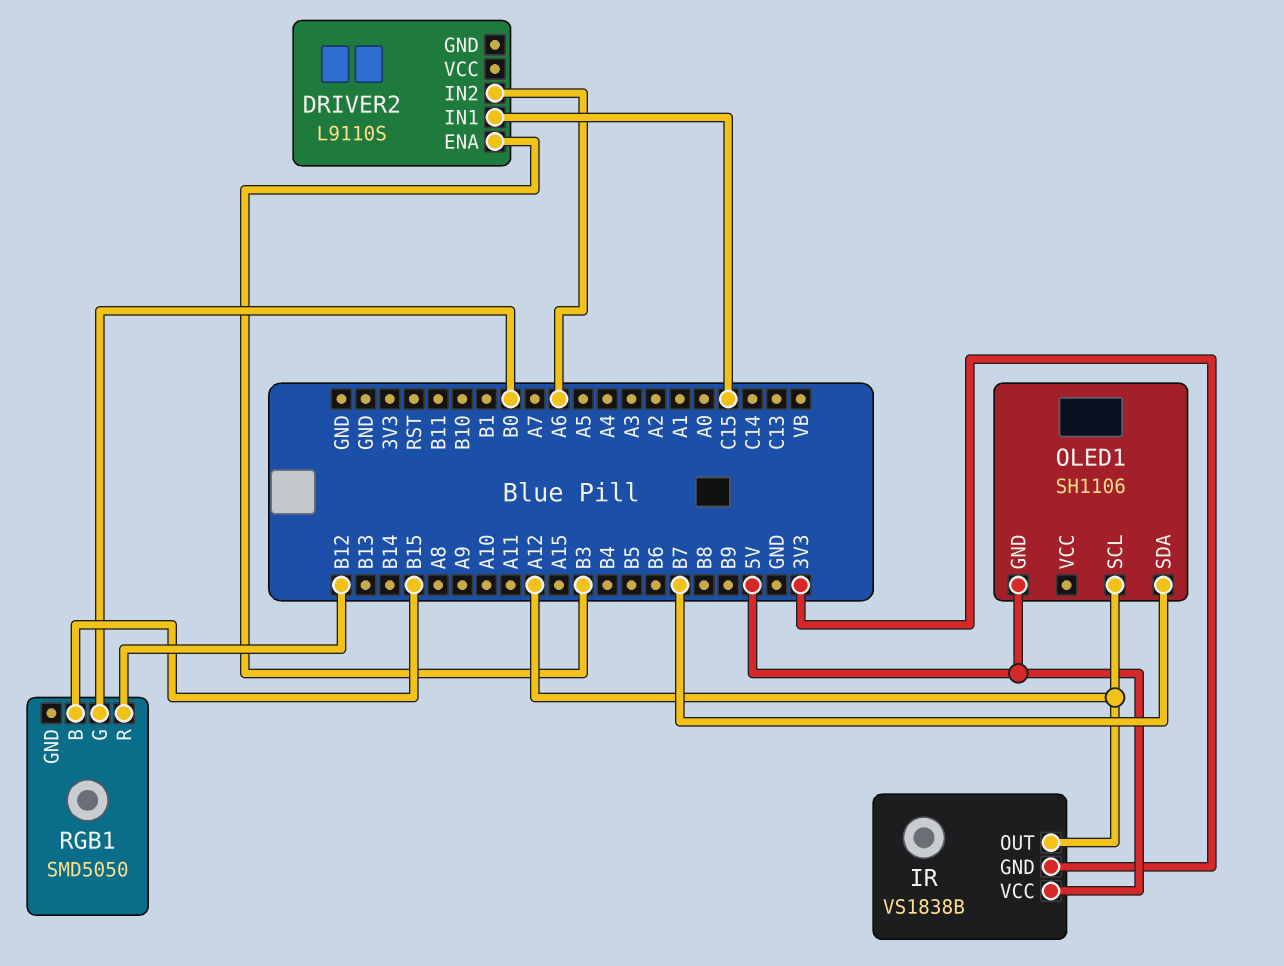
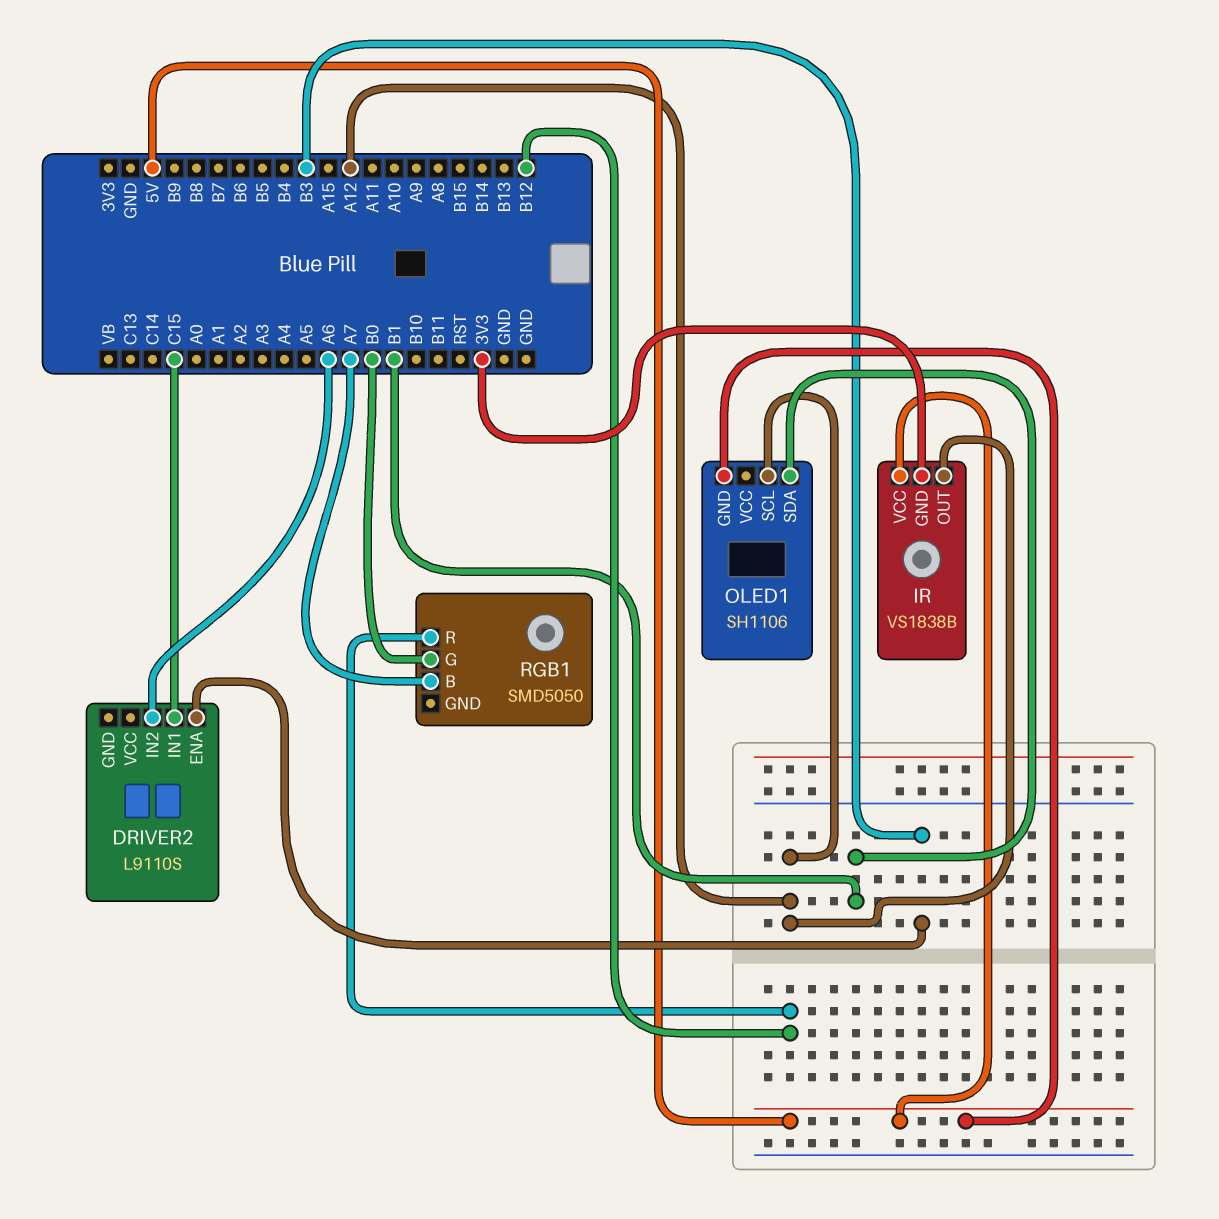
OLED1 pin SDA: B7 -> B1
RGB1 pin B: B15 -> A7

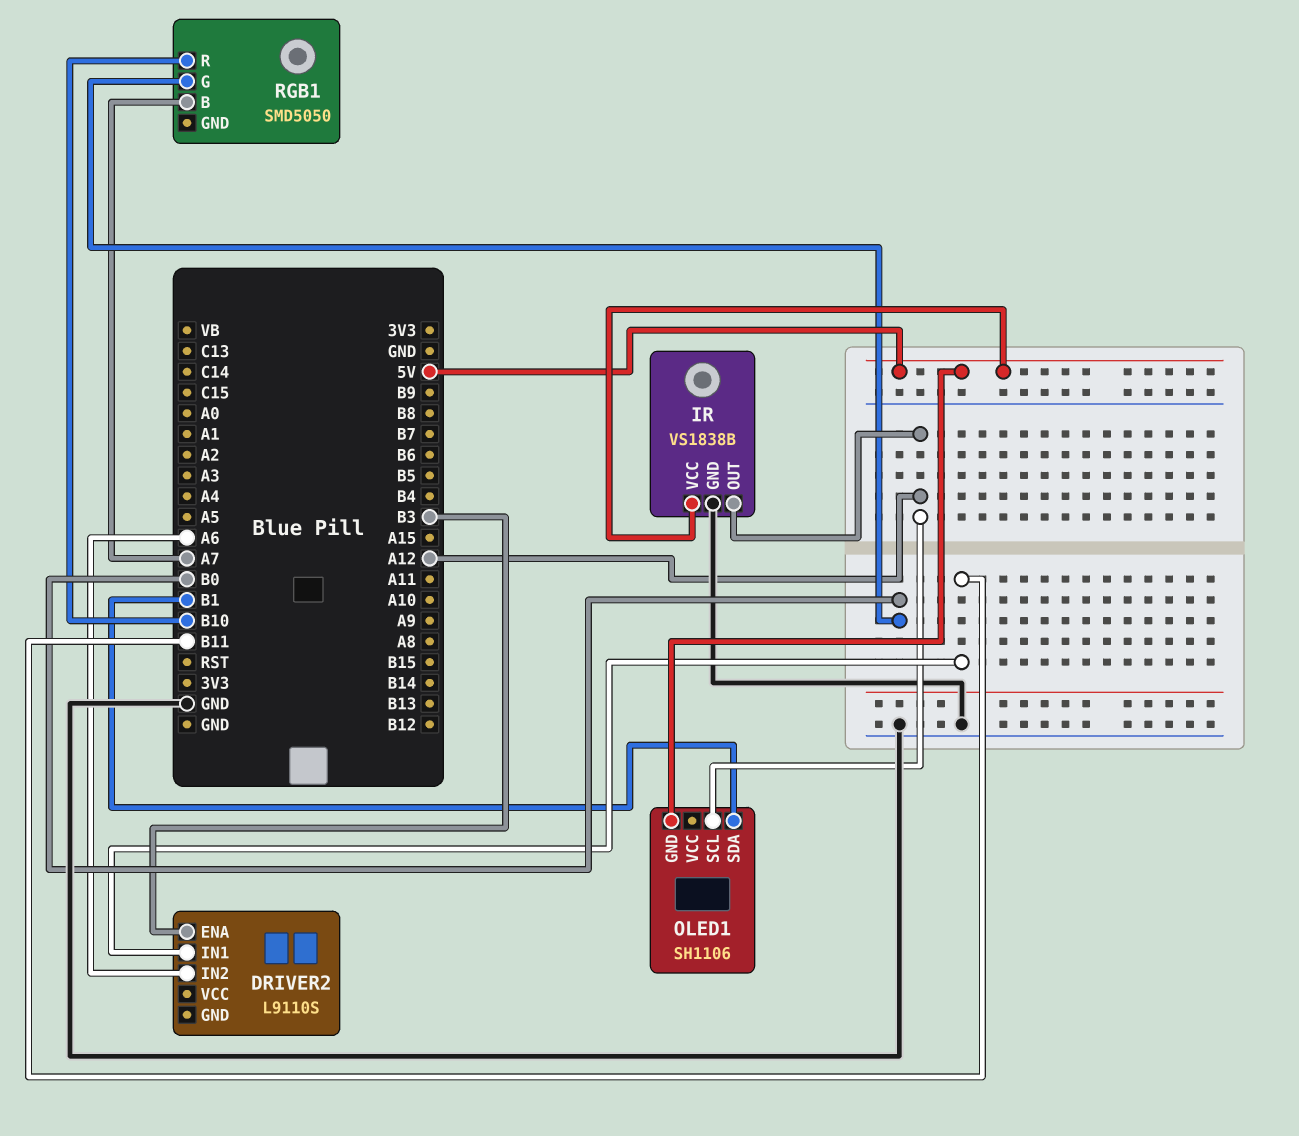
DRIVER2 pin IN1: C15 -> B11
IR pin GND: 3V3 -> GND
RGB1 pin R: B12 -> B10

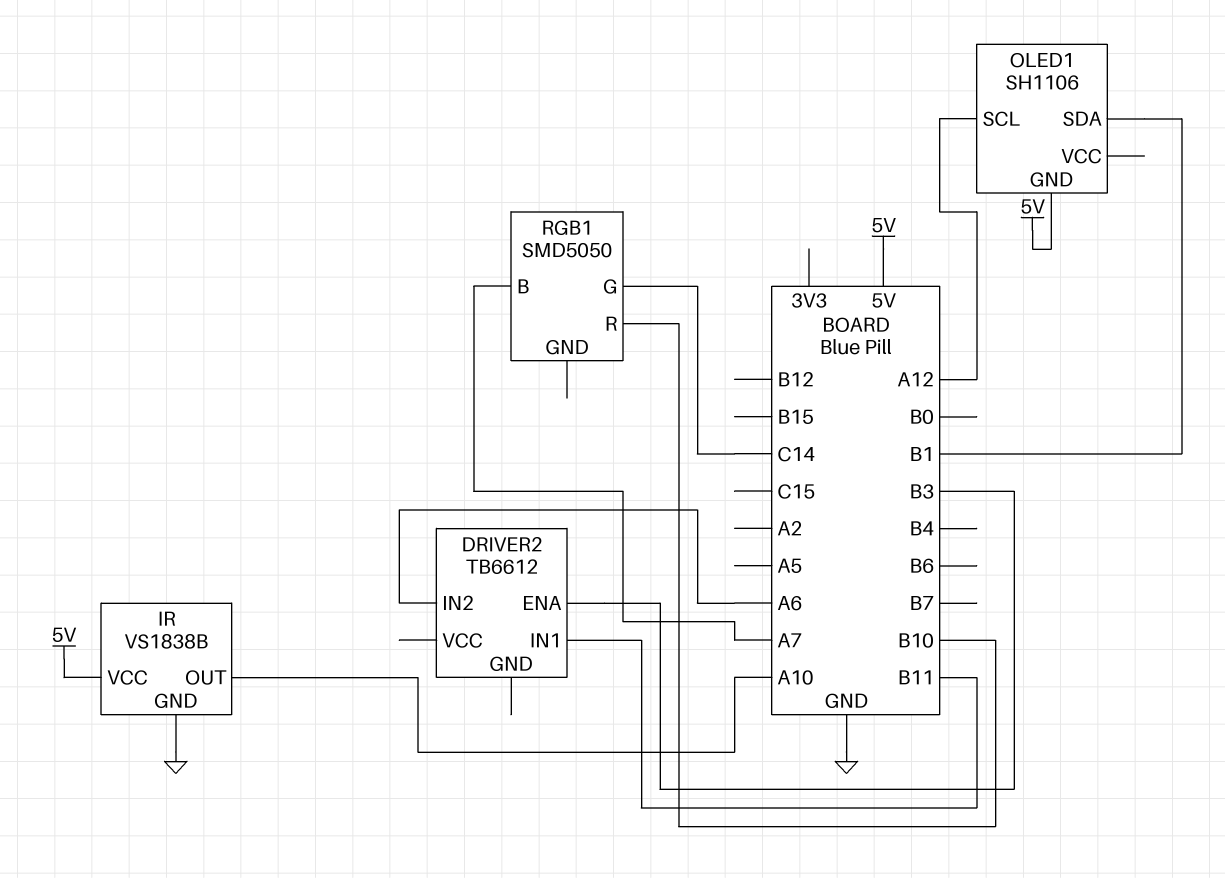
DRIVER2: L9110S -> TB6612
IR pin OUT: A12 -> A10
RGB1 pin G: B0 -> C14

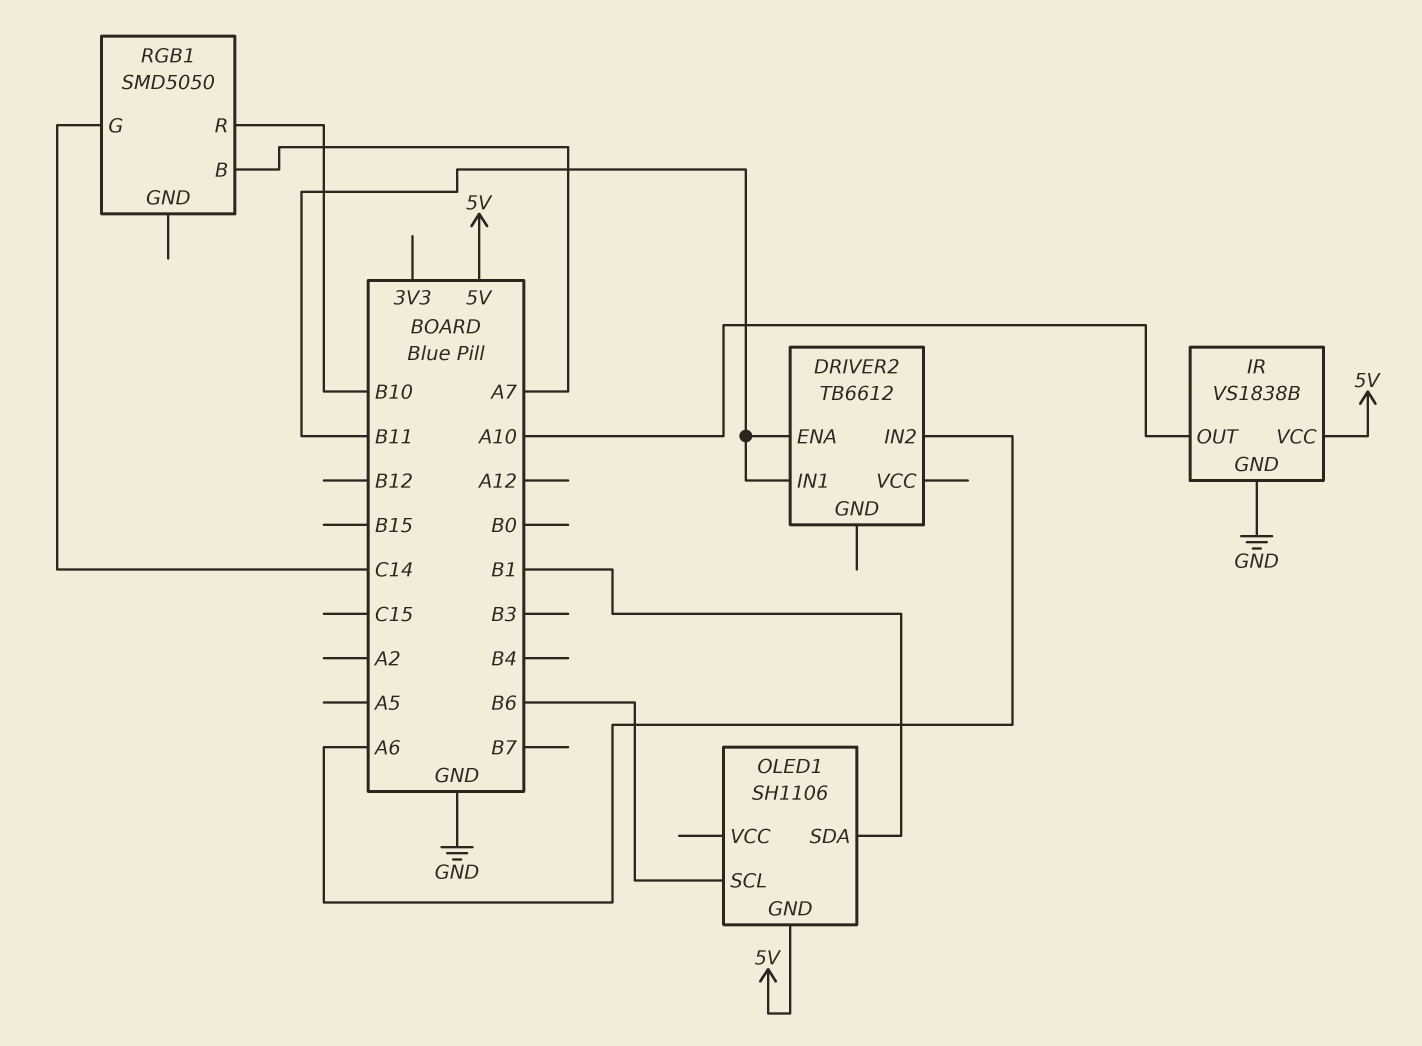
DRIVER2 pin ENA: B3 -> B11
OLED1 pin SCL: A12 -> B6

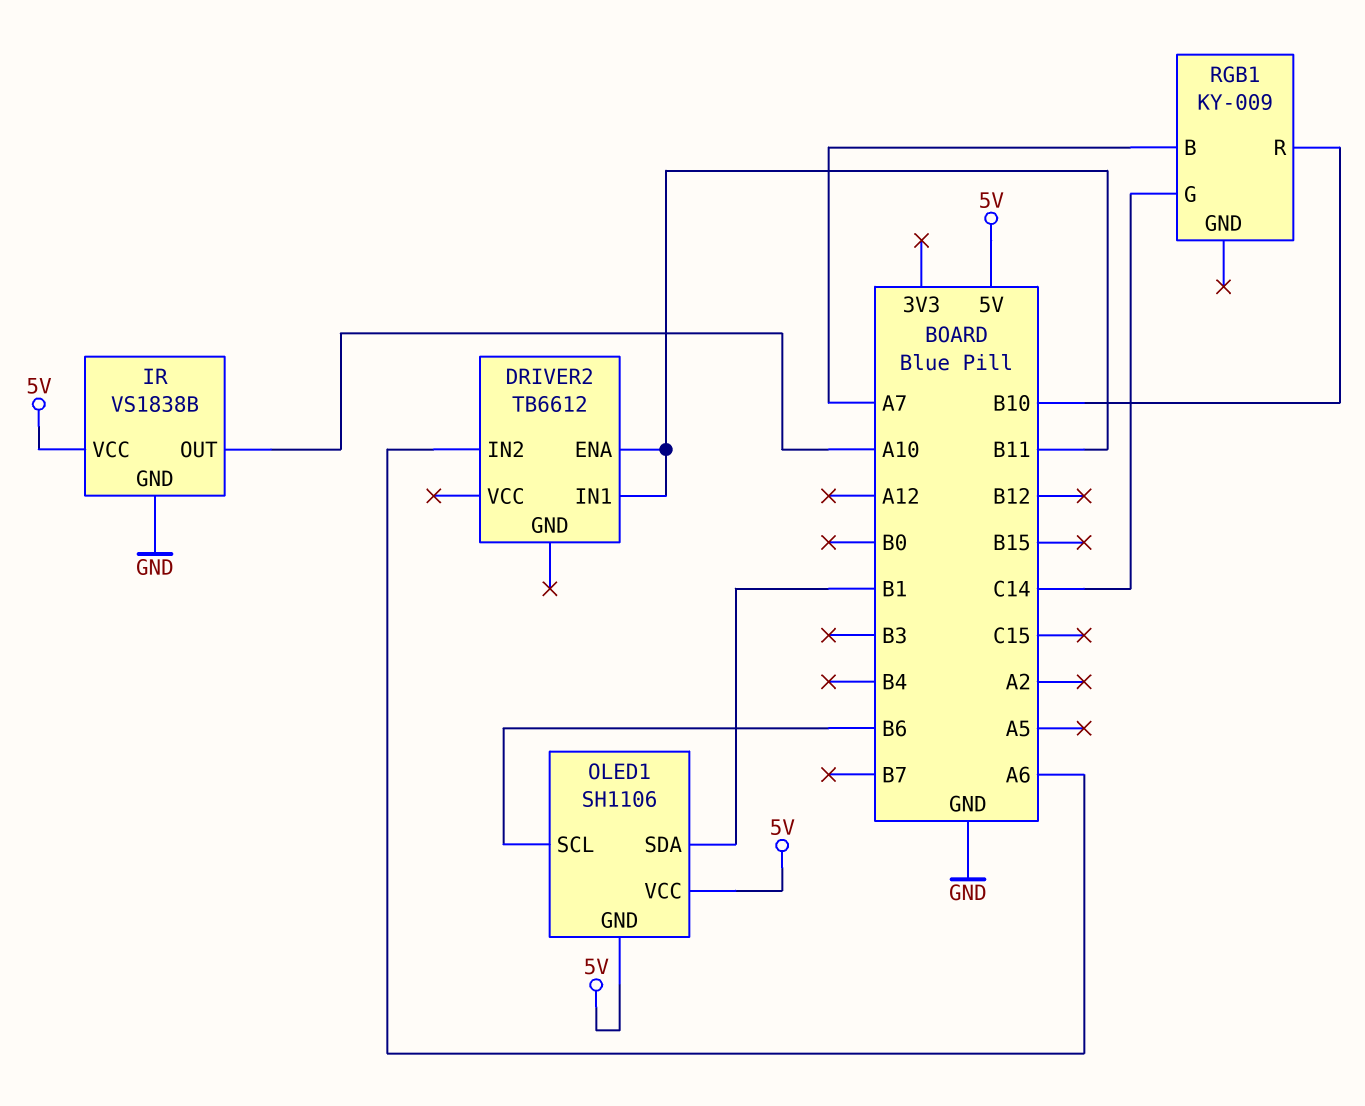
OLED1 pin VCC: none -> 5V
RGB1: SMD5050 -> KY-009

